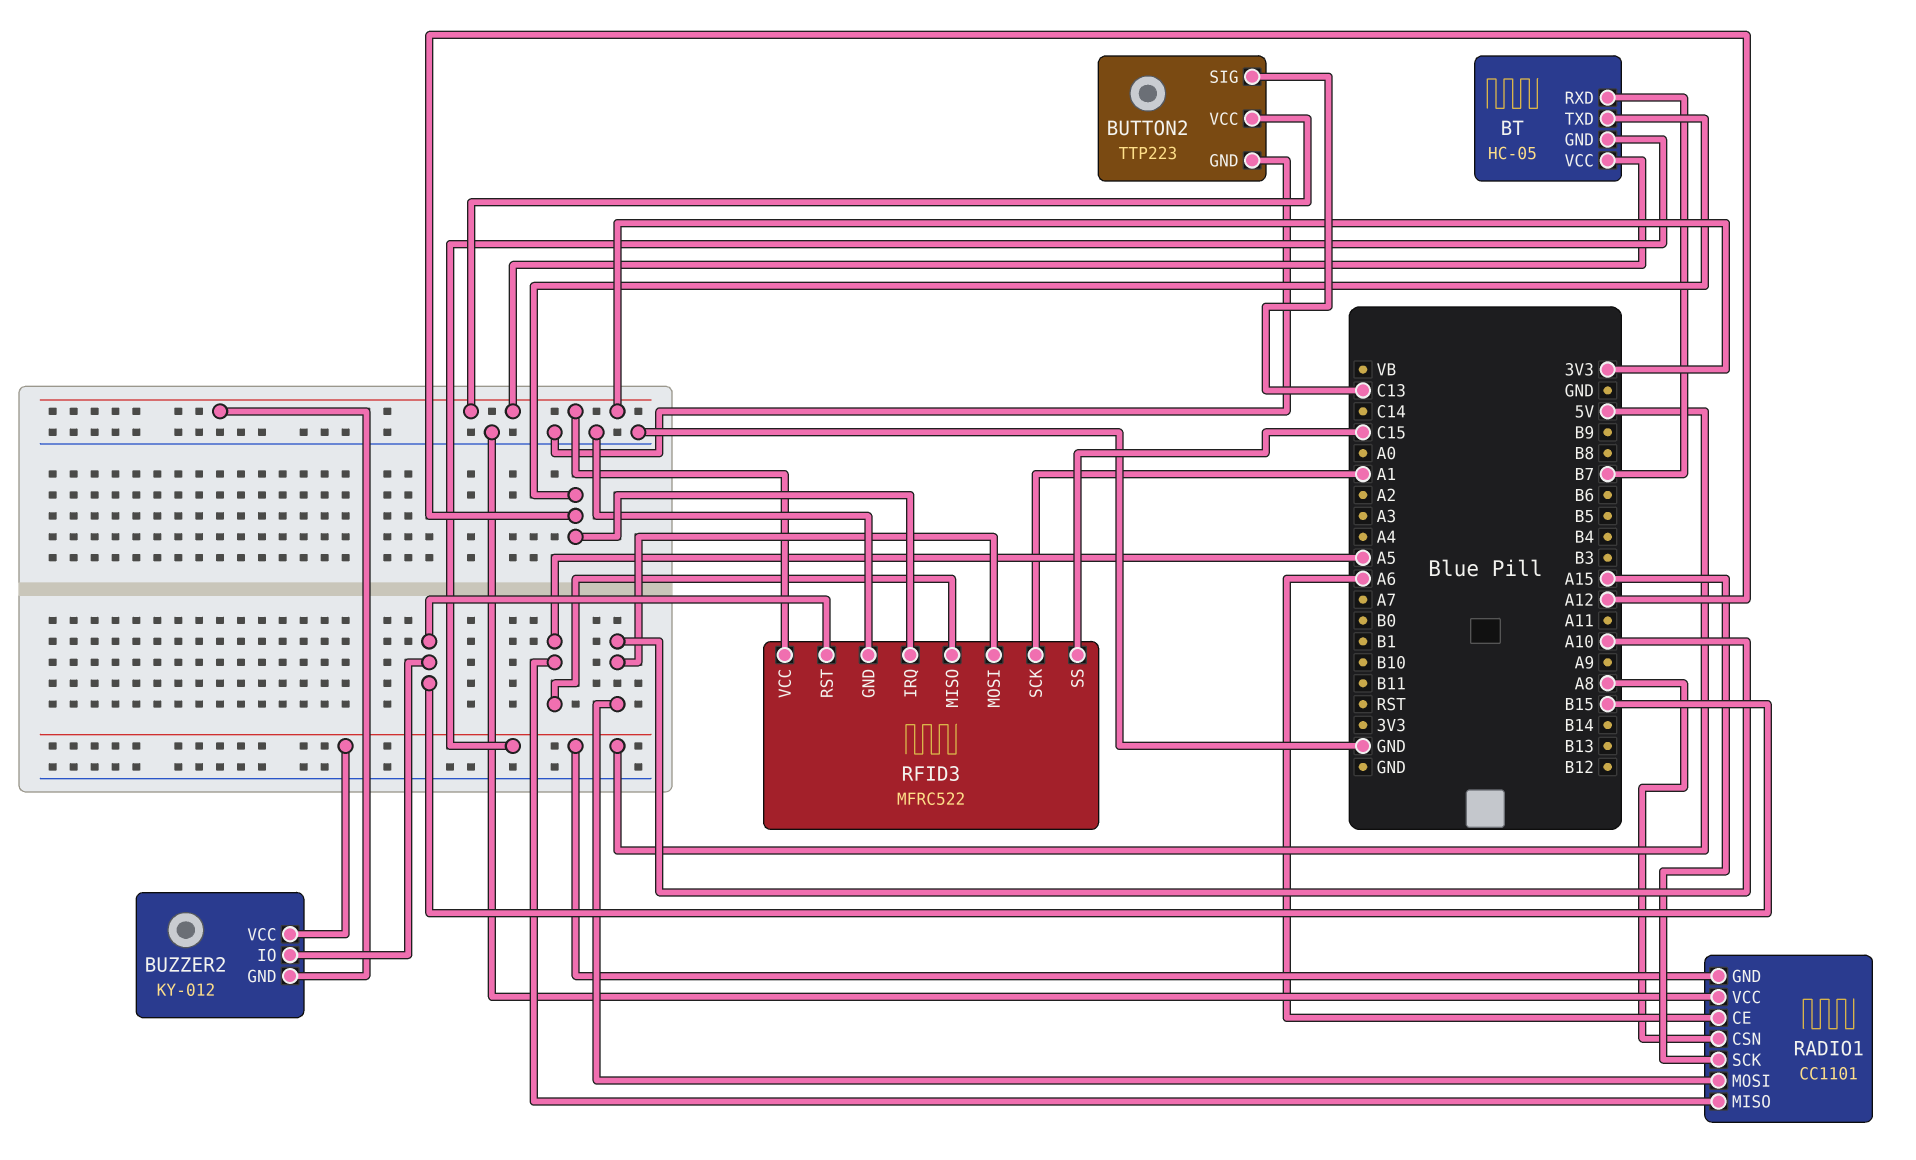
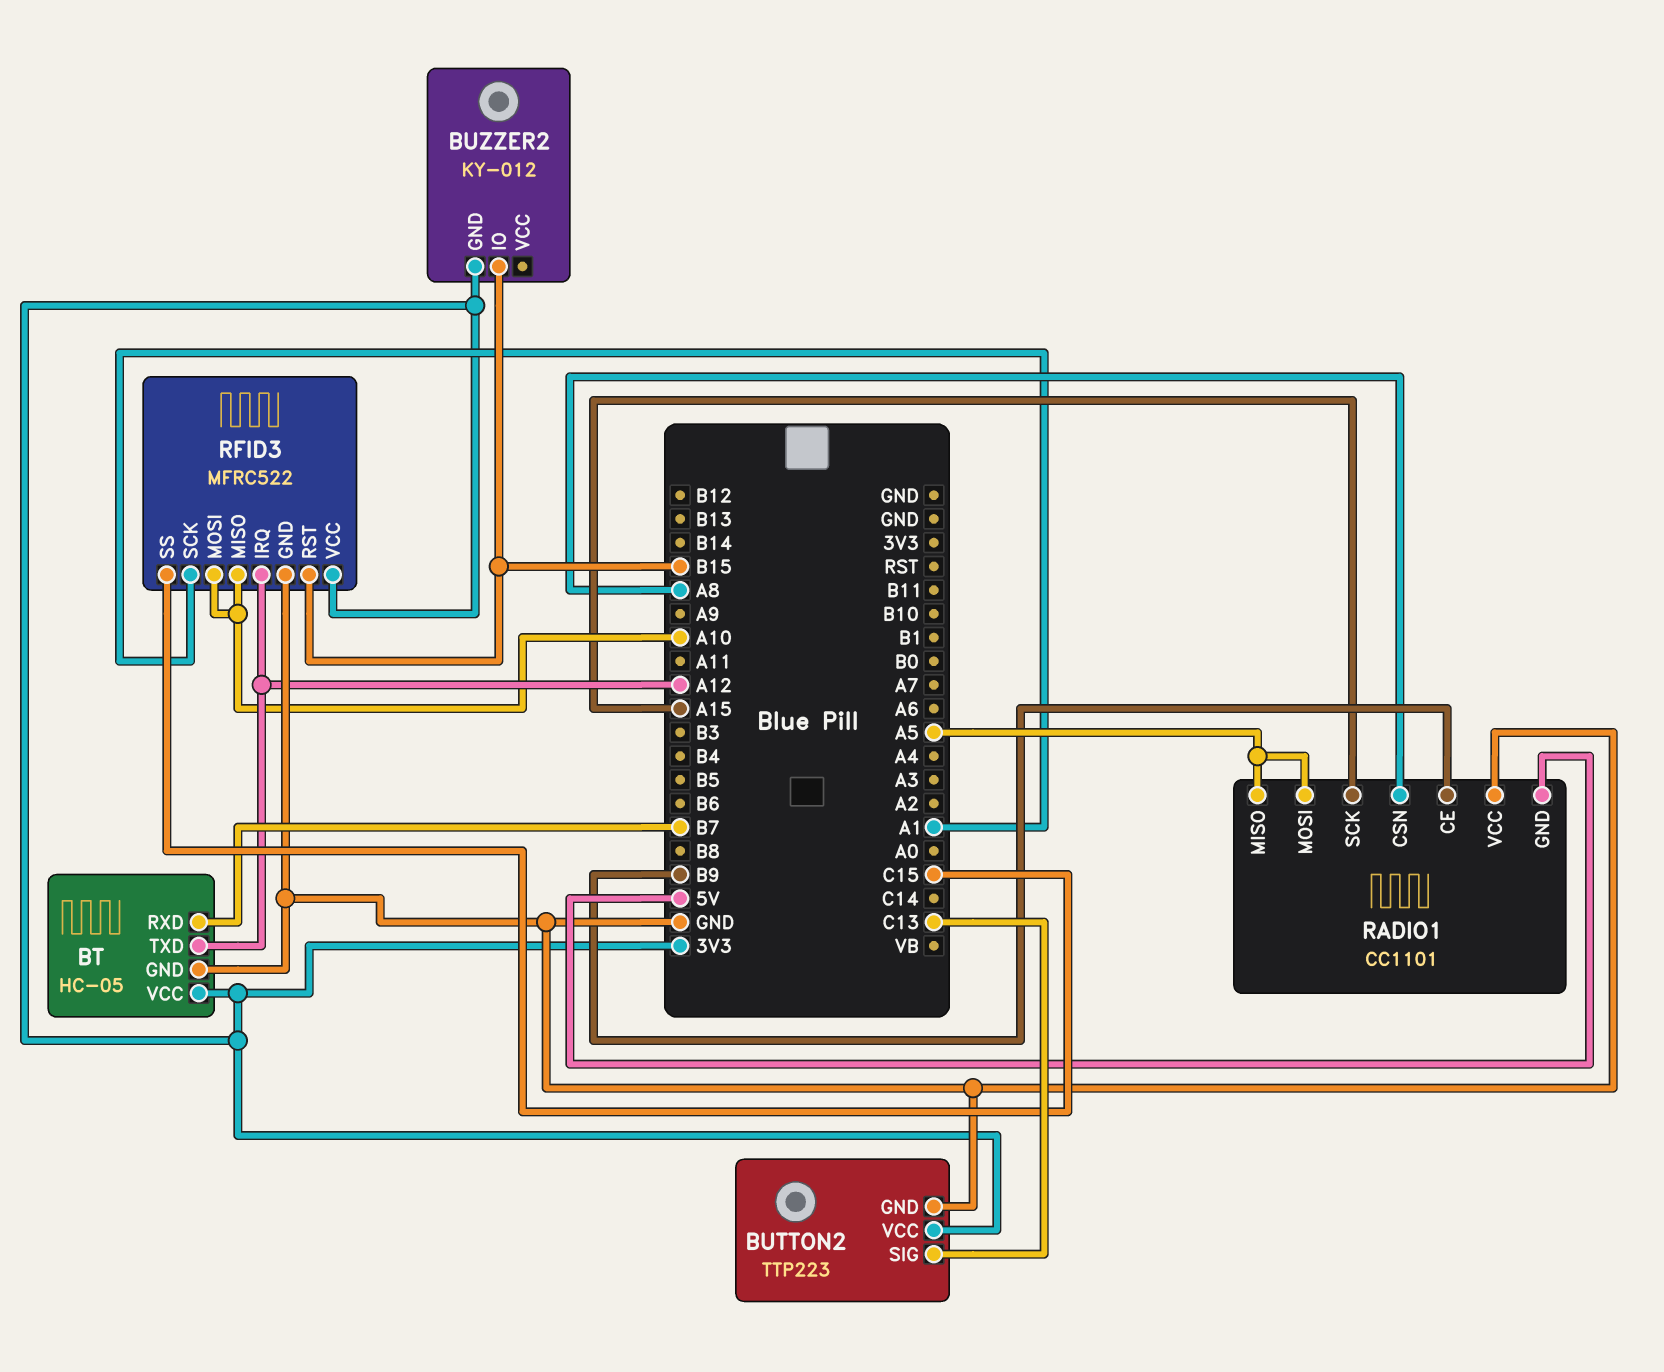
BT pin GND: 5V -> GND
BUZZER2 pin VCC: 5V -> none
RADIO1 pin CE: A6 -> B9
RADIO1 pin MOSI: A10 -> A5
RFID3 pin MISO: A5 -> A10

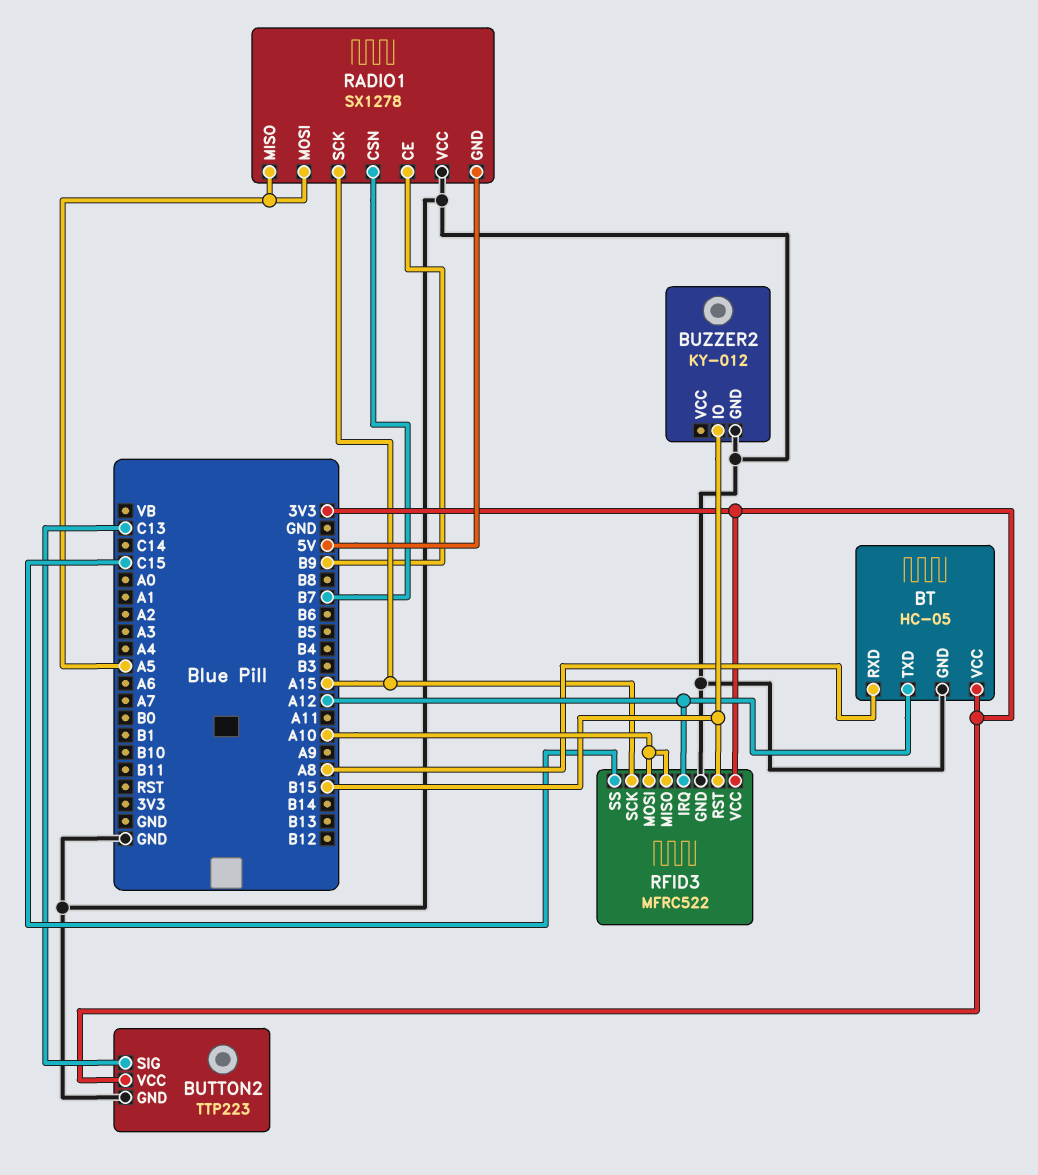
BT pin RXD: B7 -> A8
BUZZER2 pin GND: 3V3 -> GND
RADIO1: CC1101 -> SX1278
RADIO1 pin CSN: A8 -> B7
RFID3 pin SCK: A1 -> A15

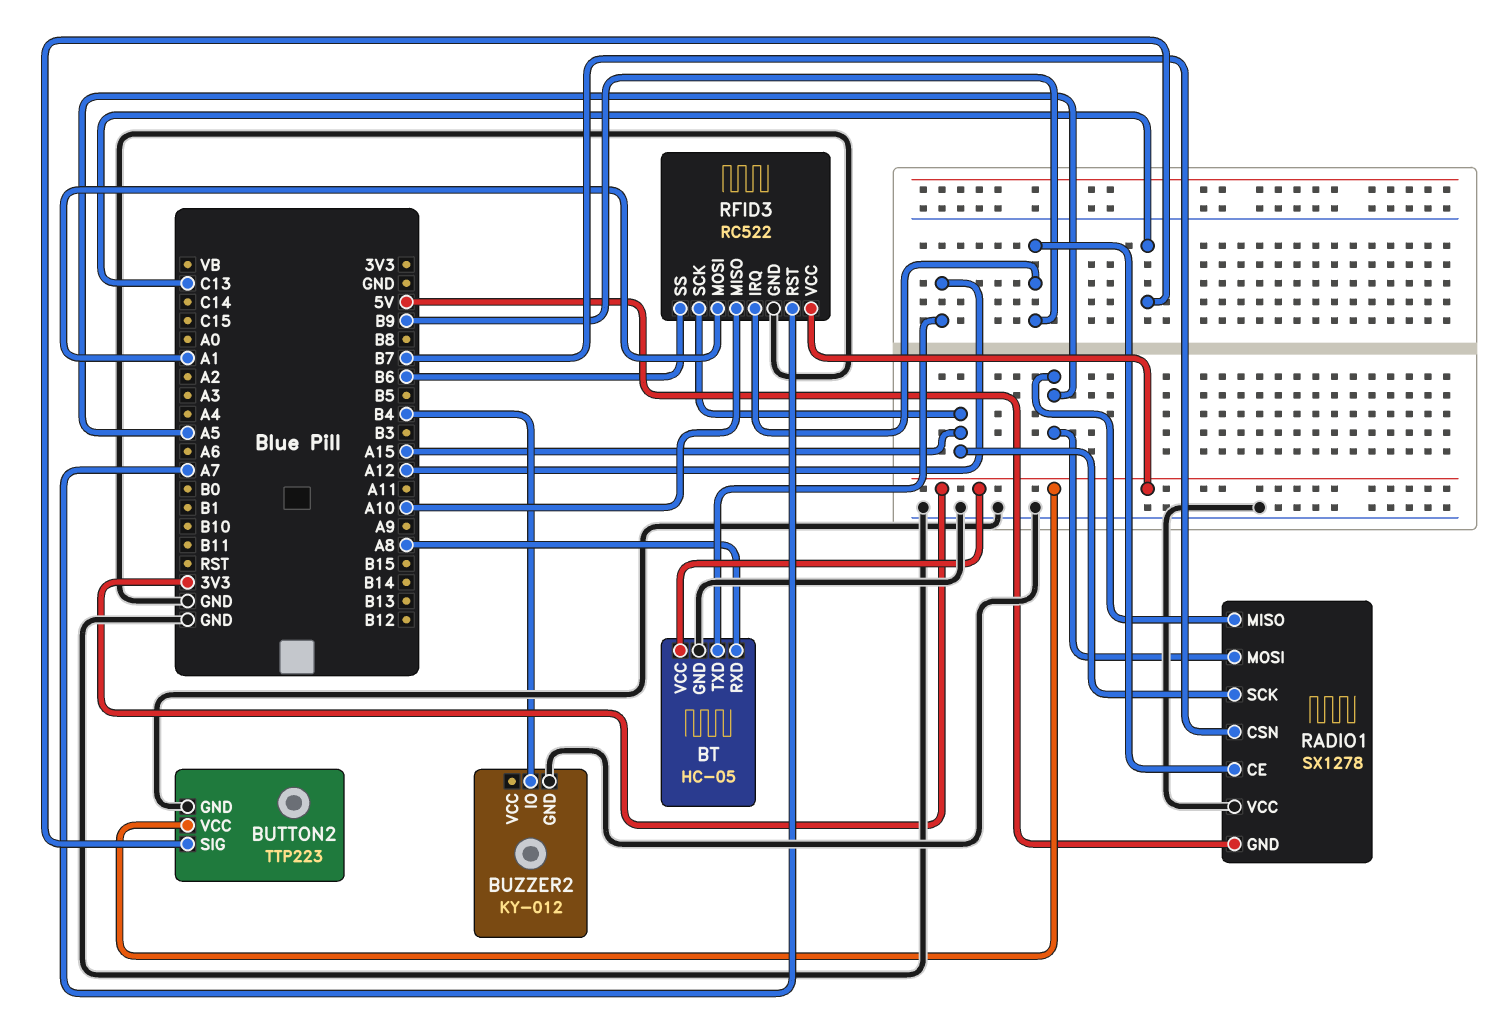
BUZZER2 pin IO: B15 -> B4
RFID3: MFRC522 -> RC522
RFID3 pin IRQ: A12 -> B9
RFID3 pin MOSI: A10 -> A1
RFID3 pin RST: B15 -> A7
RFID3 pin SS: C15 -> B6

